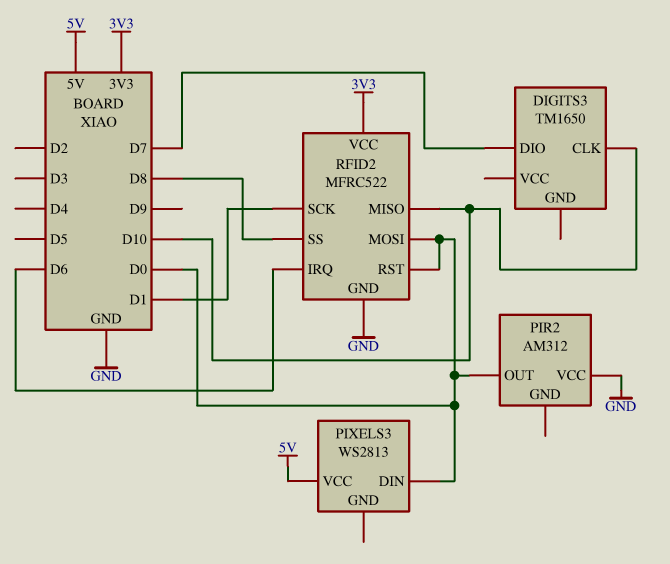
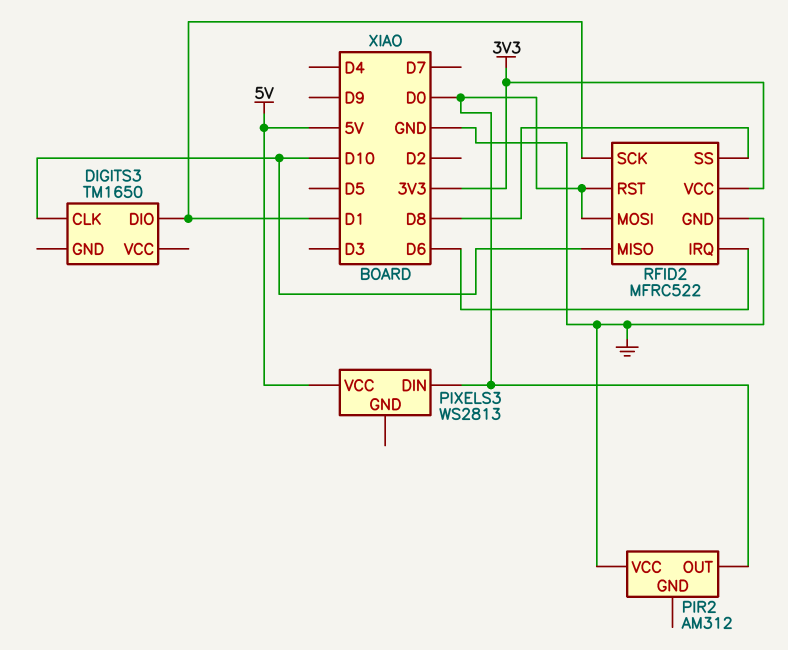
DIGITS3 pin DIO: D7 -> D1

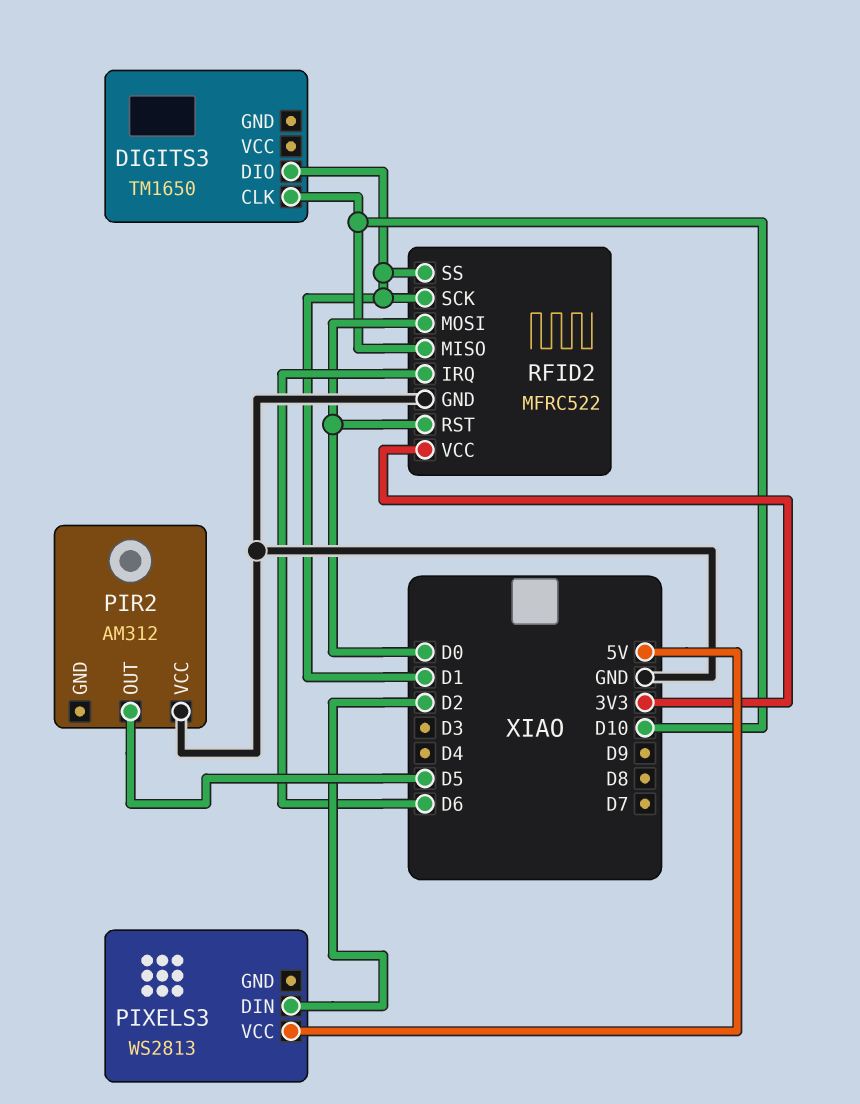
PIR2 pin OUT: D0 -> D5
PIXELS3 pin DIN: D0 -> D2
RFID2 pin SS: D8 -> D1

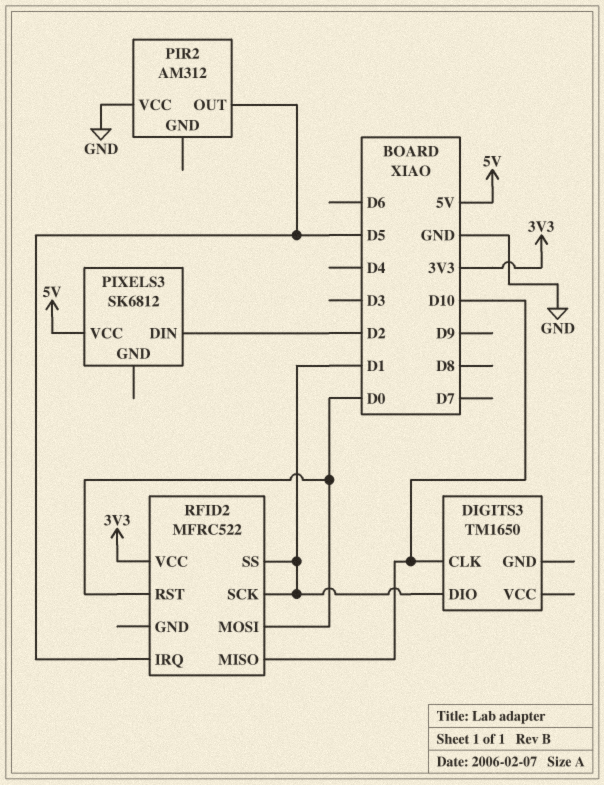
PIXELS3: WS2813 -> SK6812
RFID2 pin GND: GND -> none
RFID2 pin IRQ: D6 -> D5

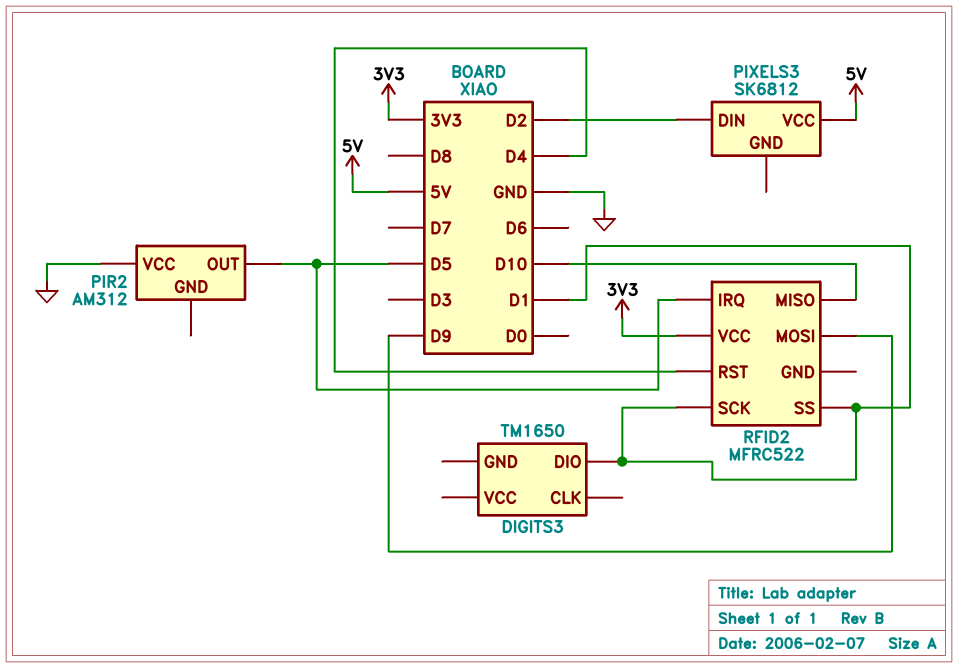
DIGITS3 pin CLK: D10 -> none
RFID2 pin MOSI: D0 -> D9
RFID2 pin RST: D0 -> D4

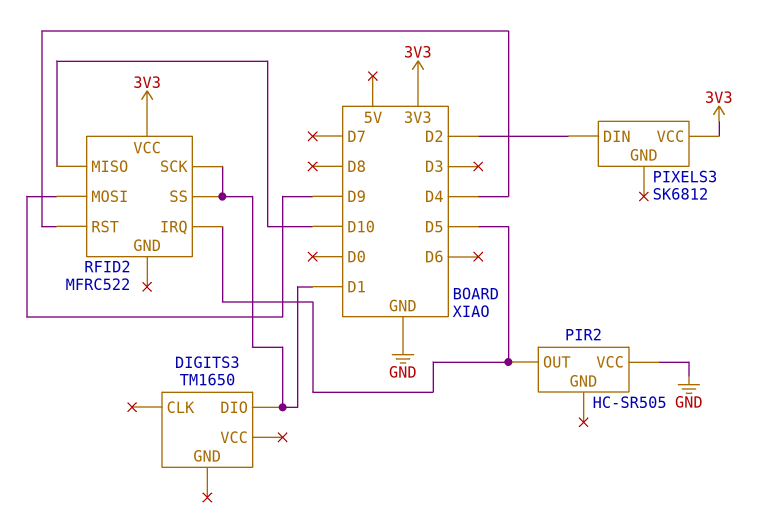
PIR2: AM312 -> HC-SR505
PIXELS3 pin VCC: 5V -> 3V3

